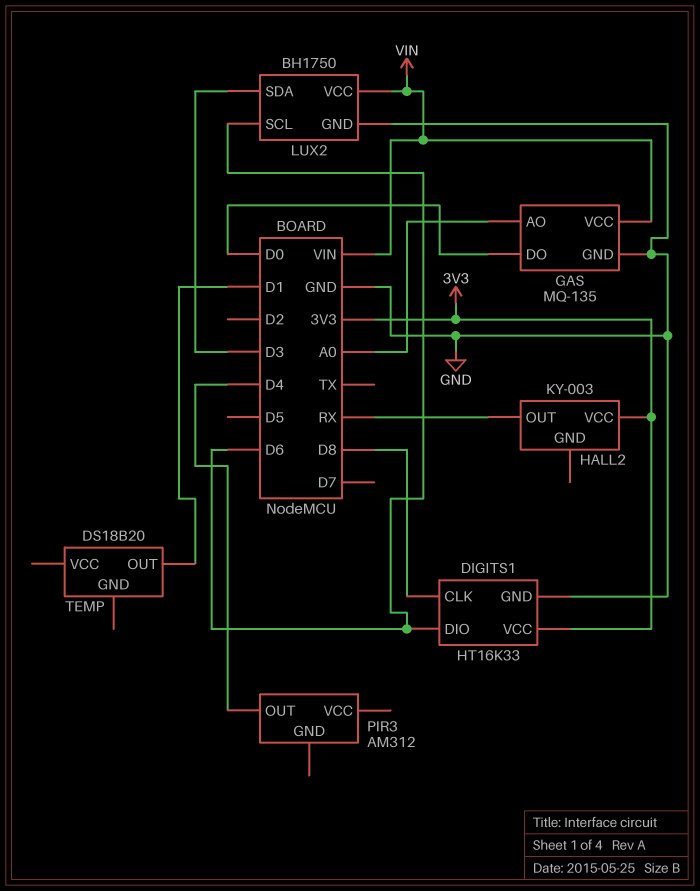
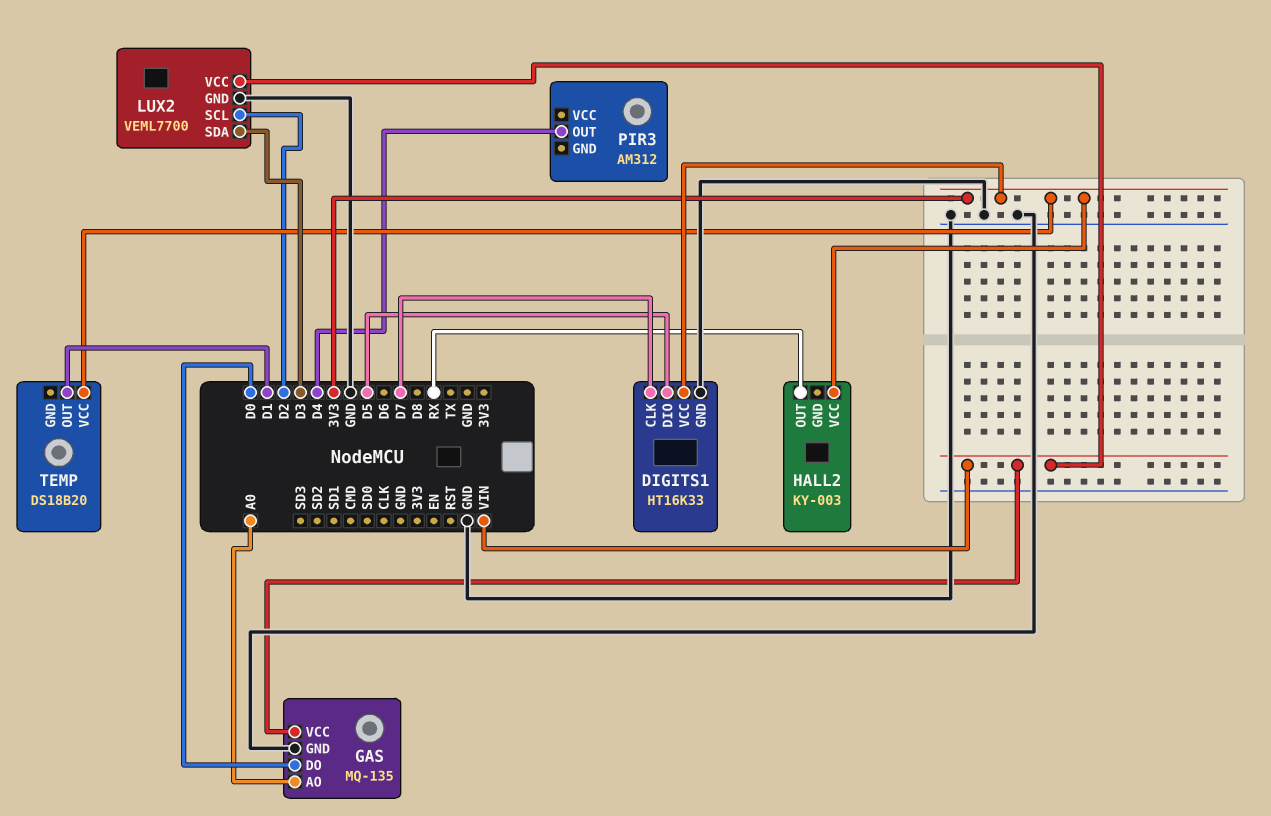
DIGITS1 pin CLK: D8 -> D7
DIGITS1 pin DIO: D6 -> D5
LUX2: BH1750 -> VEML7700
LUX2 pin SCL: D6 -> D2
TEMP pin VCC: none -> 3V3

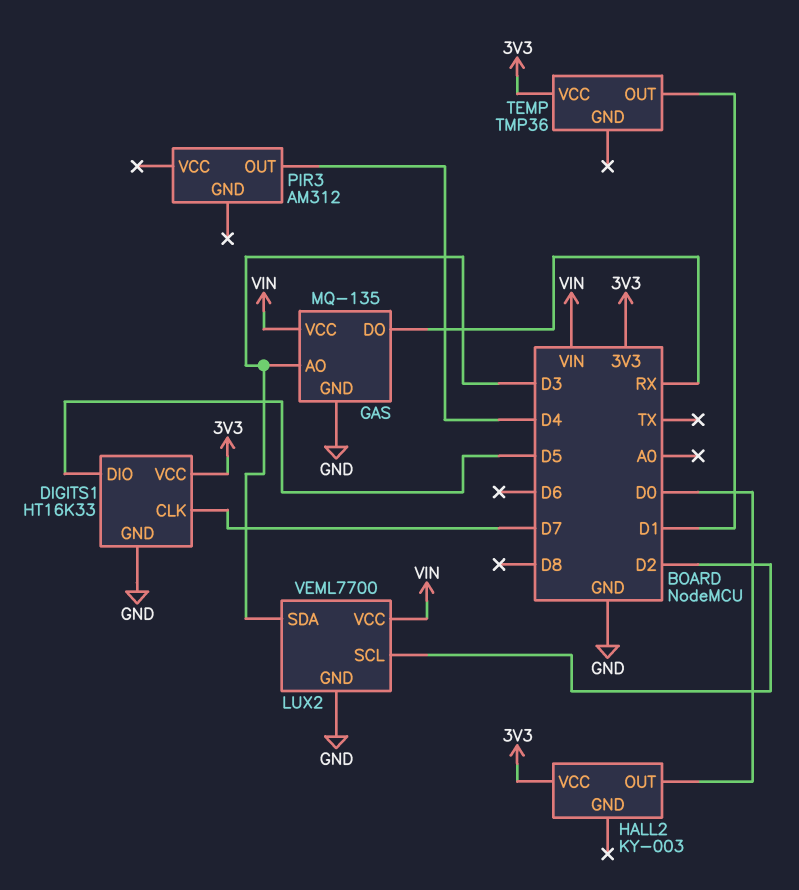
GAS pin AO: A0 -> D3
GAS pin DO: D0 -> RX
HALL2 pin OUT: RX -> D0
TEMP: DS18B20 -> TMP36

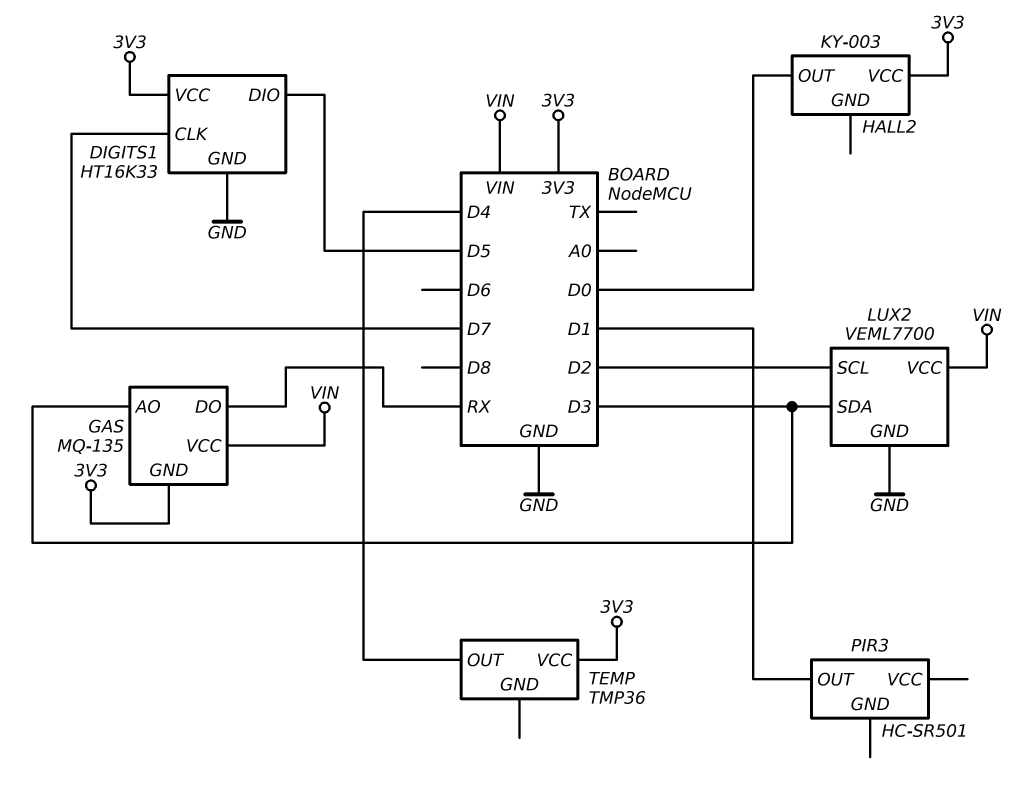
GAS pin GND: GND -> 3V3
PIR3: AM312 -> HC-SR501
PIR3 pin OUT: D4 -> D1
TEMP pin OUT: D1 -> D4

